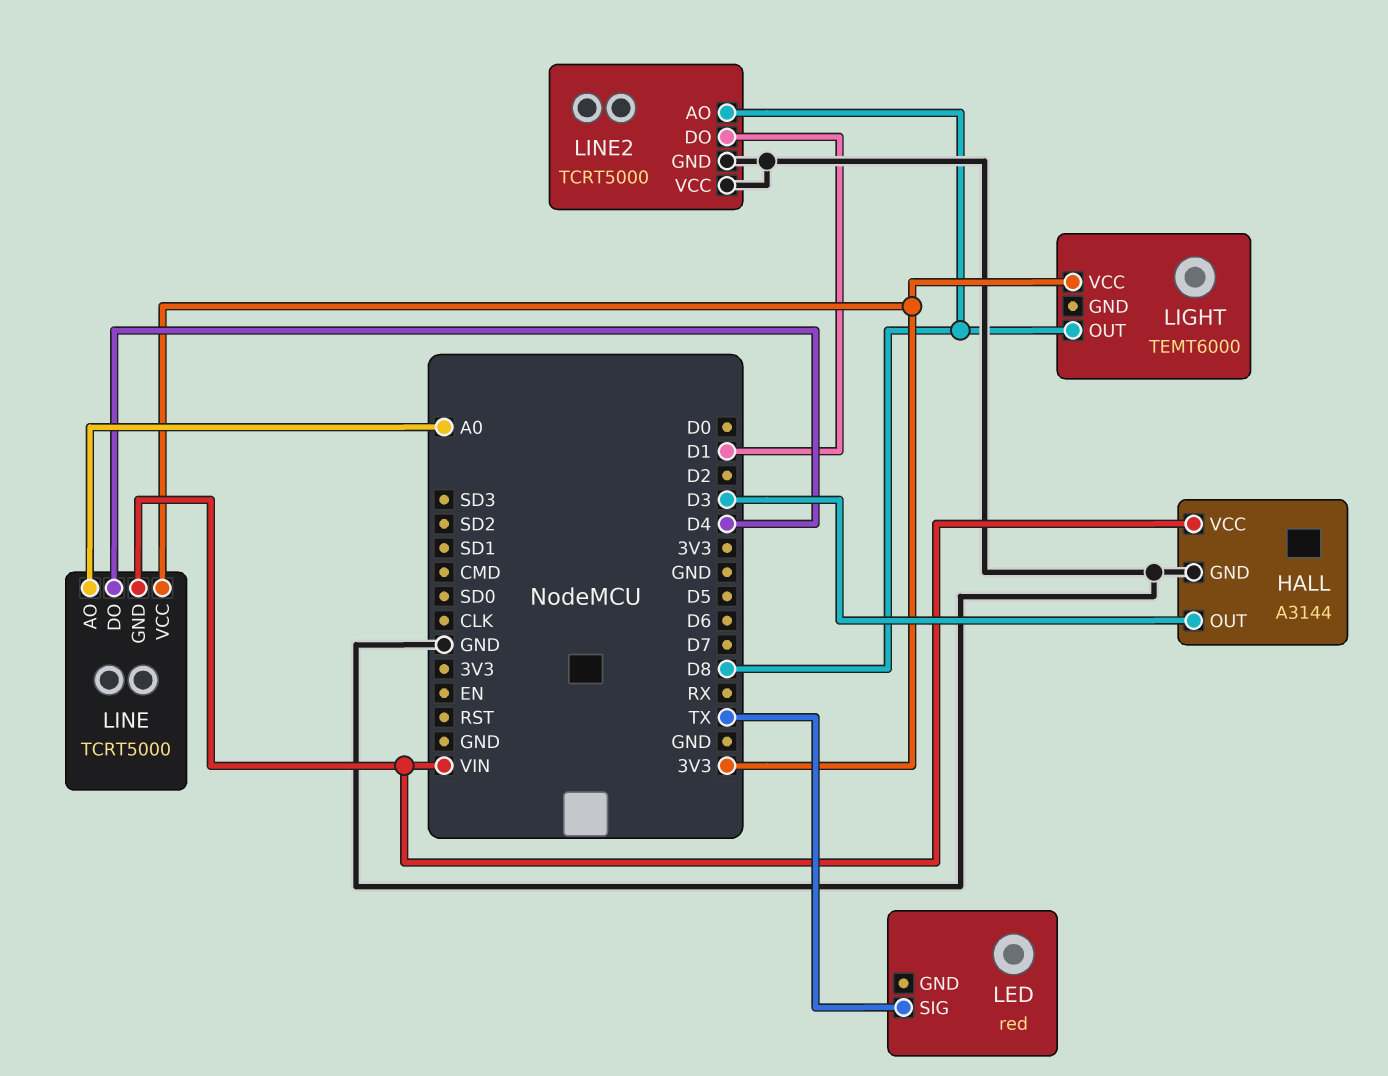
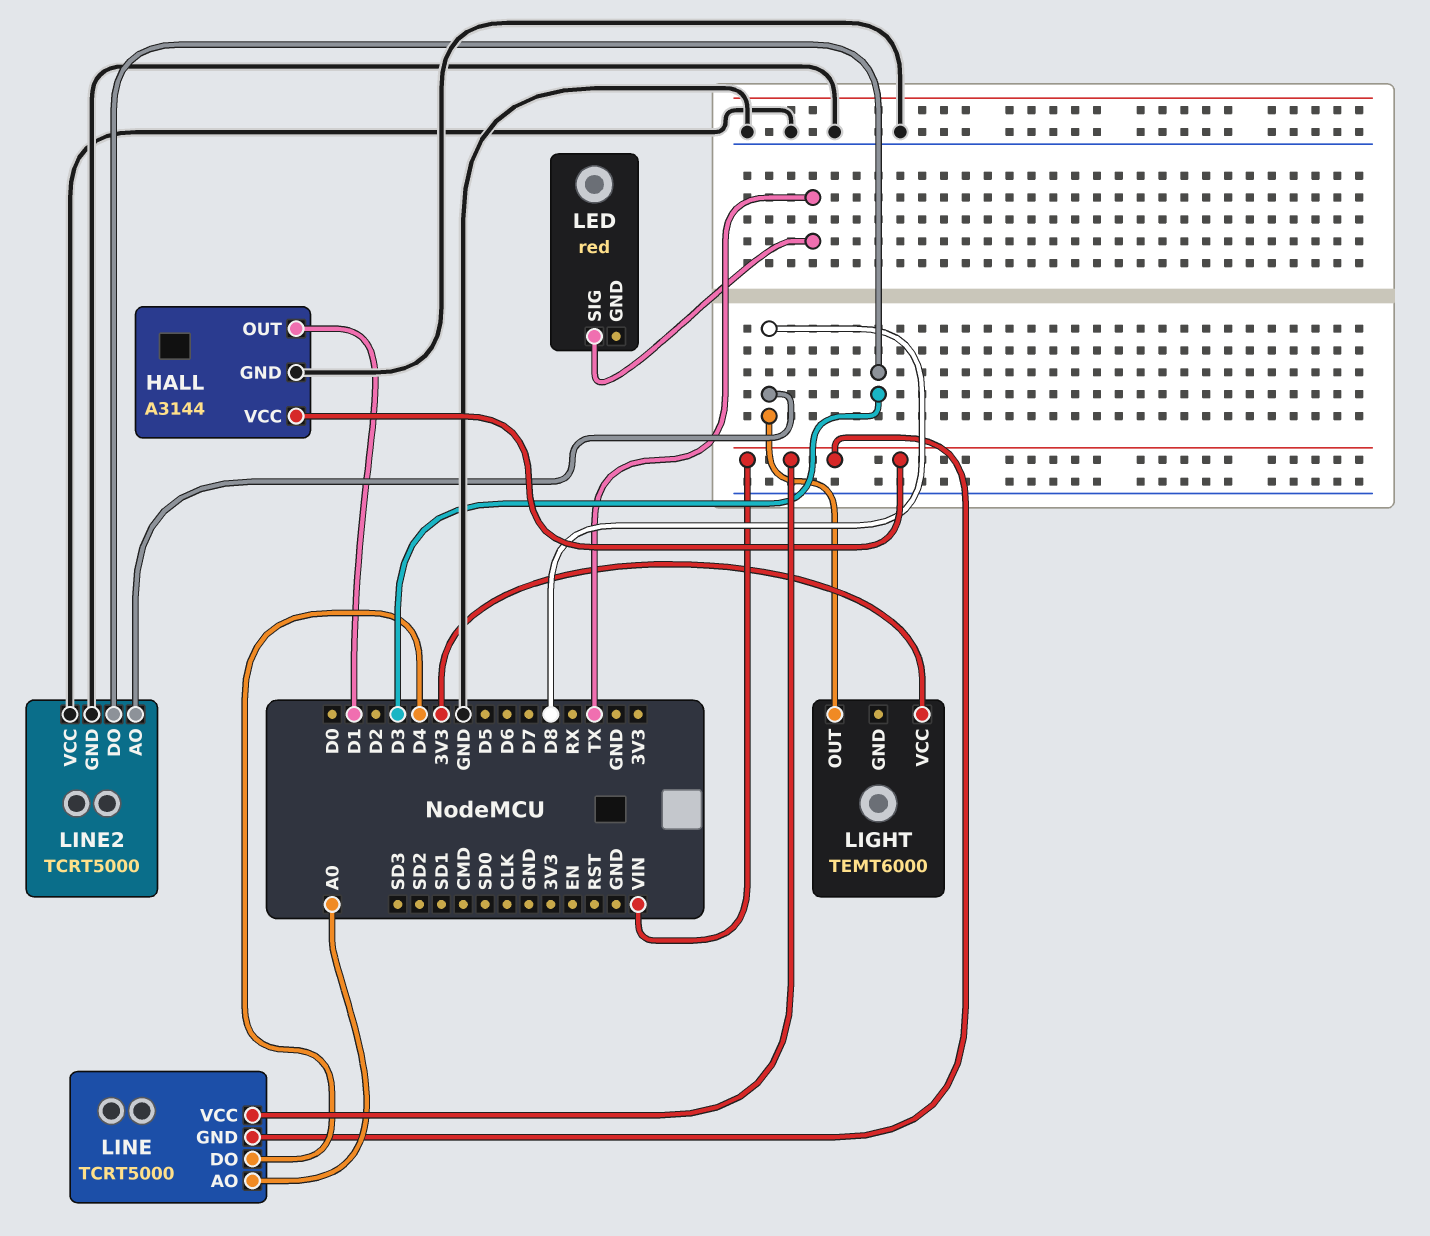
HALL pin OUT: D3 -> D1
LINE pin VCC: 3V3 -> VIN
LINE2 pin DO: D1 -> D3

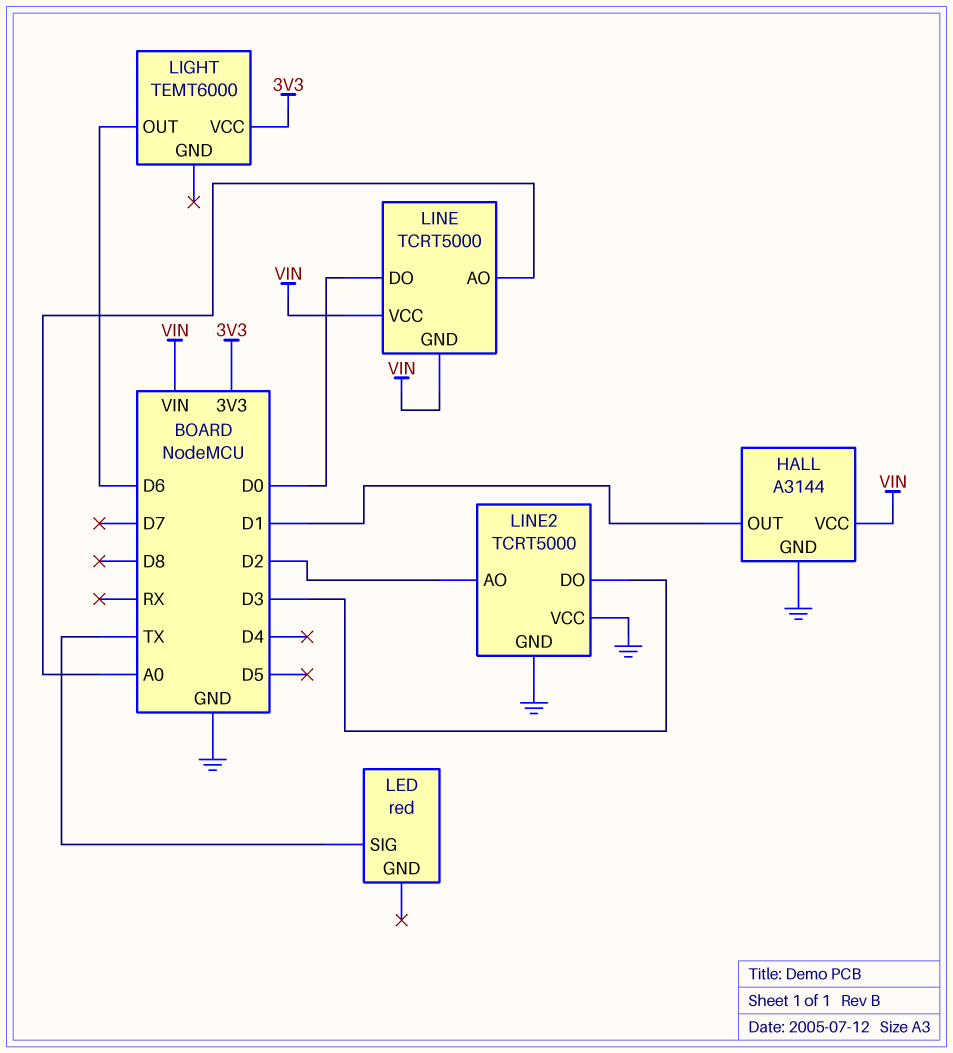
LIGHT pin OUT: D8 -> D6
LINE pin DO: D4 -> D0
LINE2 pin AO: D8 -> D2

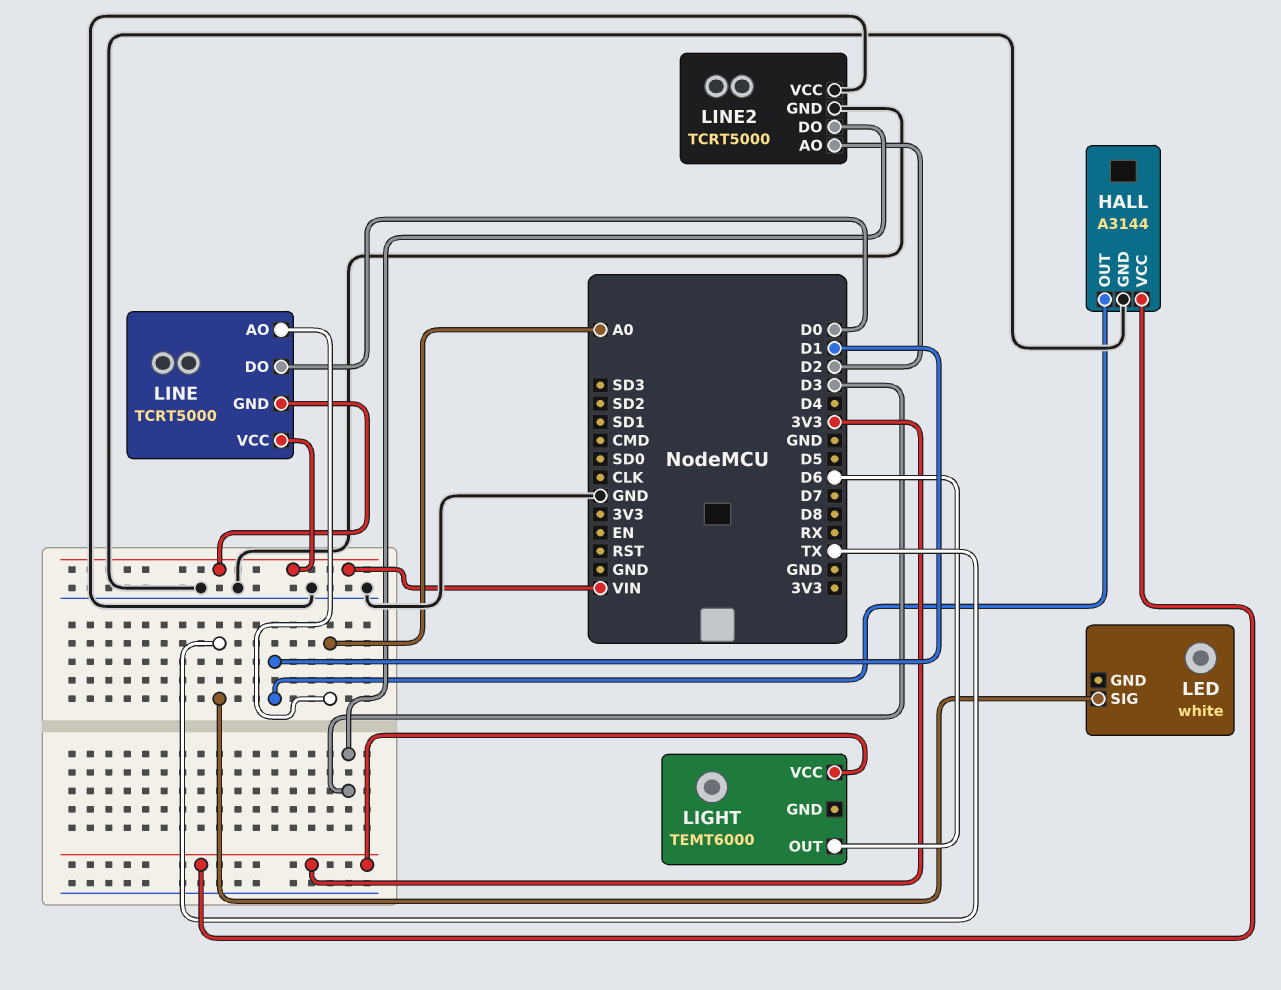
HALL pin VCC: VIN -> 3V3
LED: red -> white

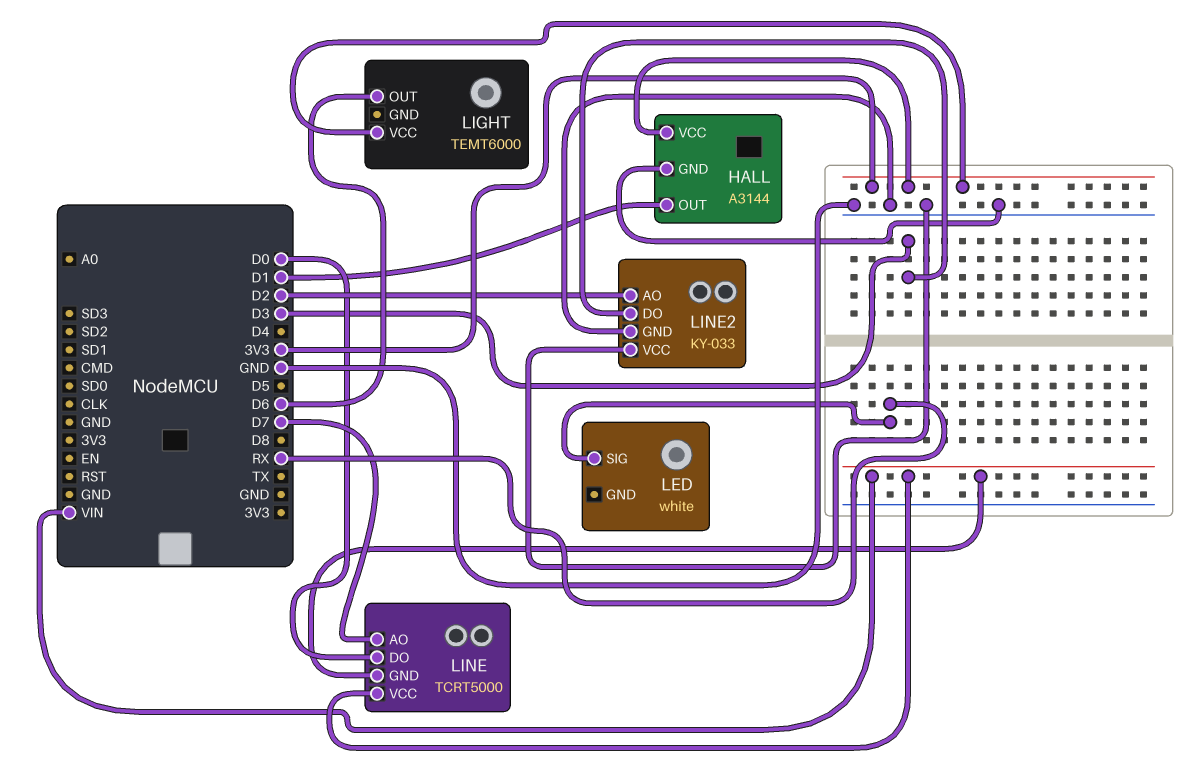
LED pin SIG: TX -> RX
LINE pin AO: A0 -> D7
LINE2: TCRT5000 -> KY-033

